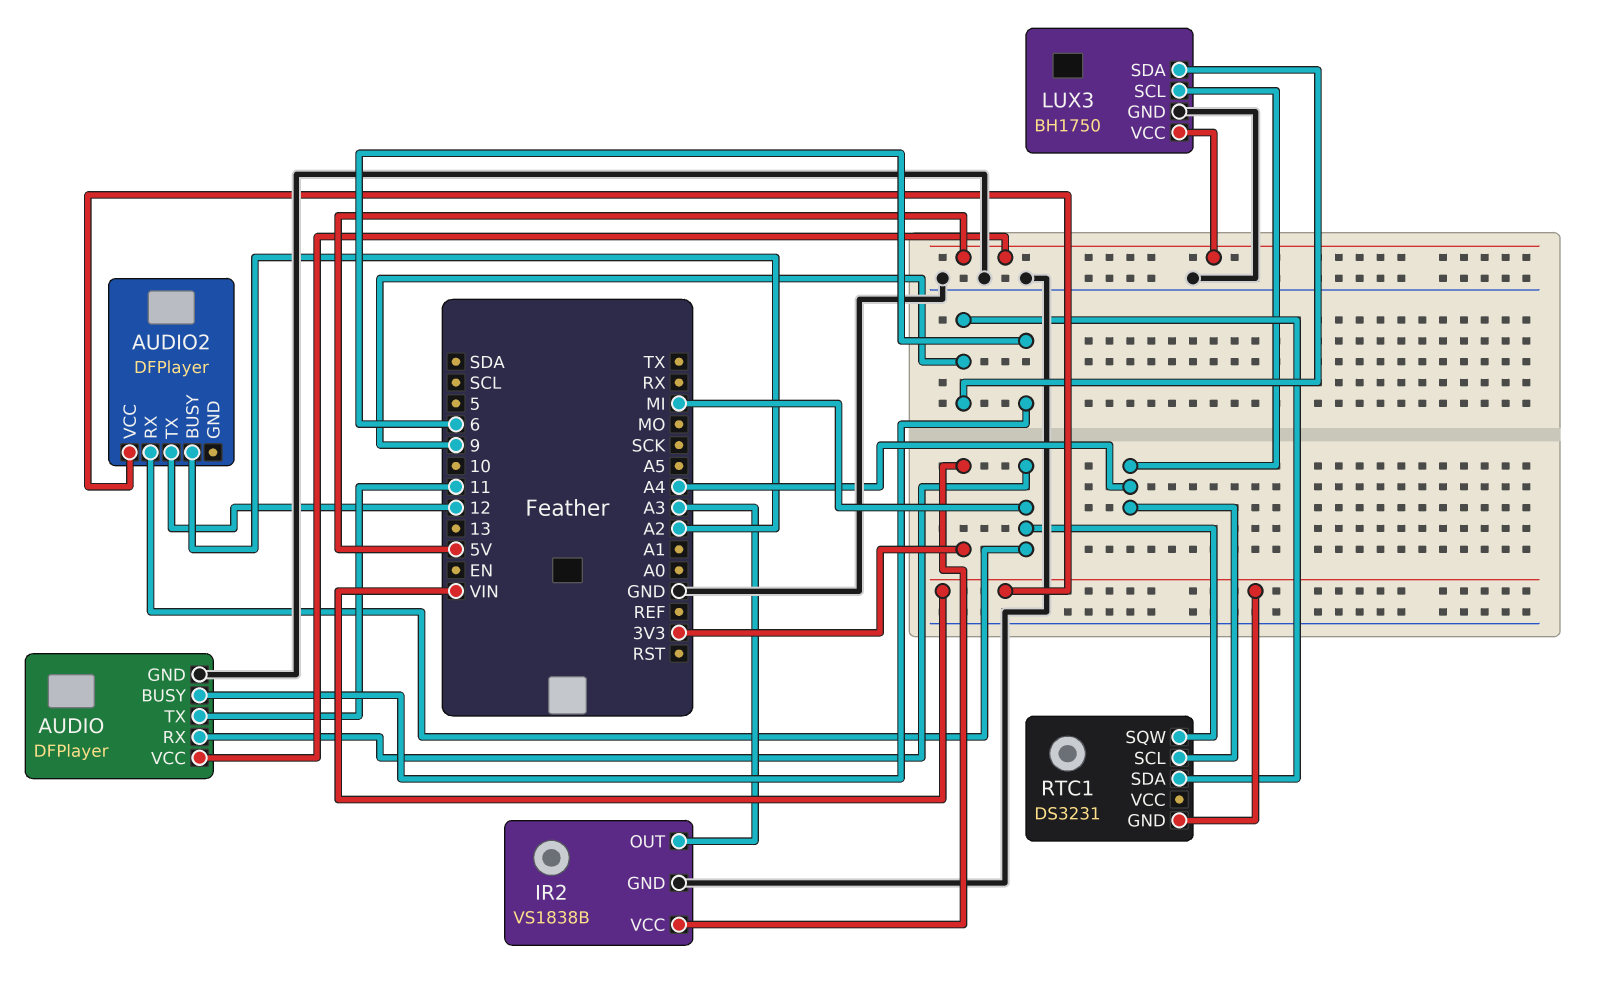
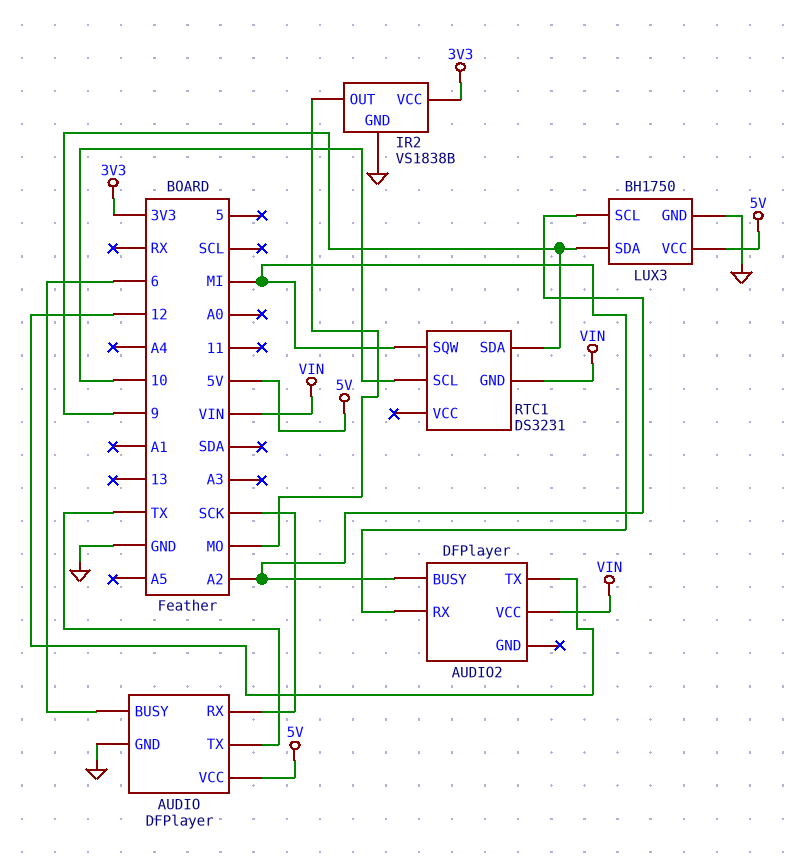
AUDIO pin RX: MI -> SCK
AUDIO pin TX: 11 -> TX
IR2 pin OUT: A3 -> MO
LUX3 pin SCL: A4 -> A2
RTC1 pin SCL: A4 -> 10

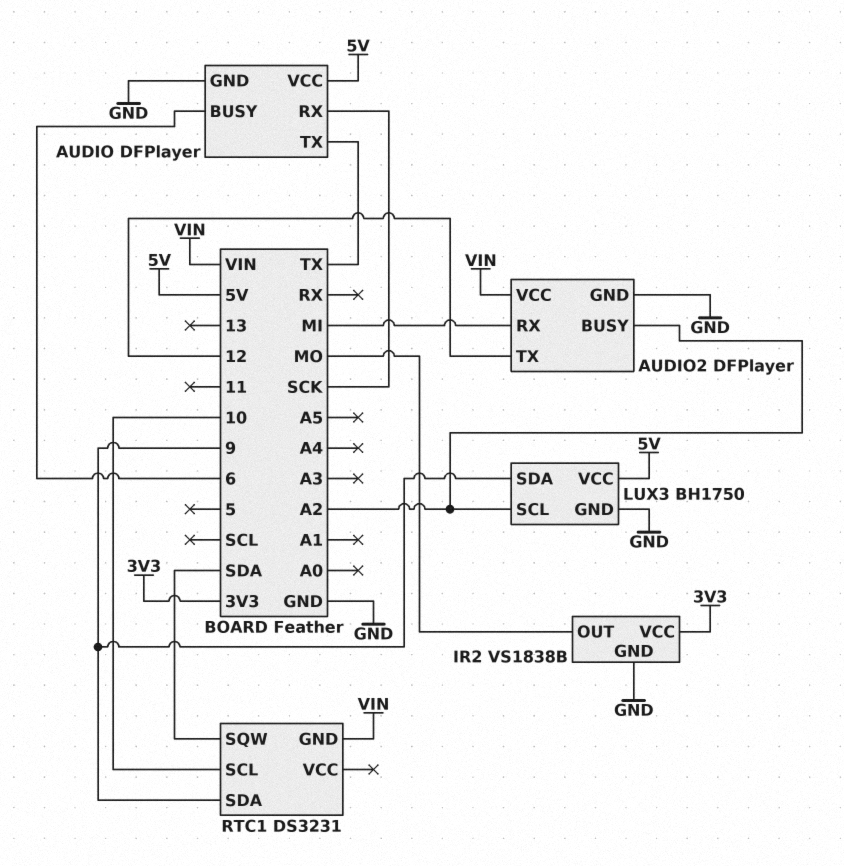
AUDIO2 pin GND: none -> GND
RTC1 pin SQW: MI -> SDA

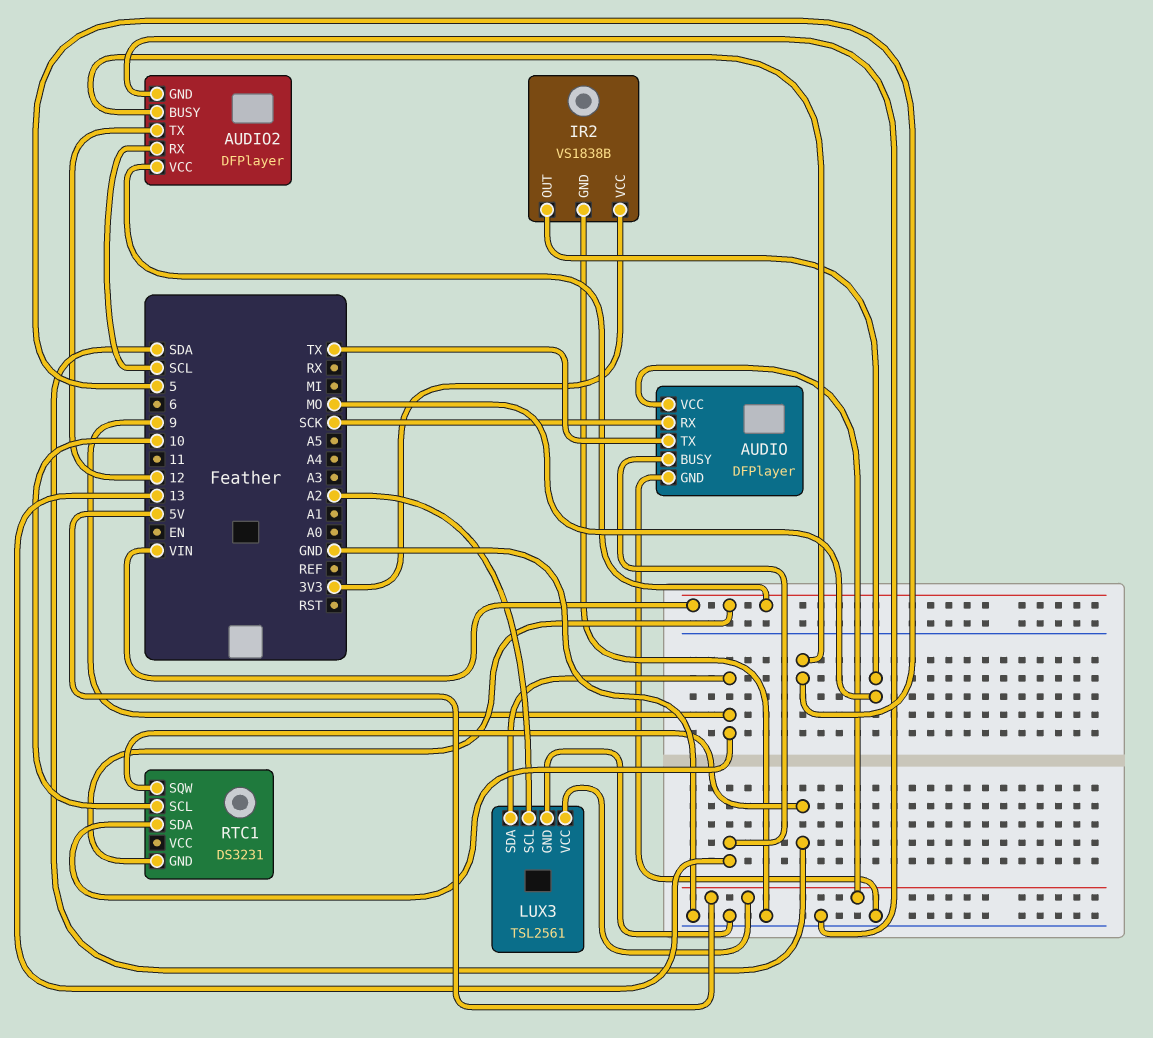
AUDIO pin BUSY: 6 -> 13
AUDIO2 pin BUSY: A2 -> 5
AUDIO2 pin RX: MI -> SCL
LUX3: BH1750 -> TSL2561

